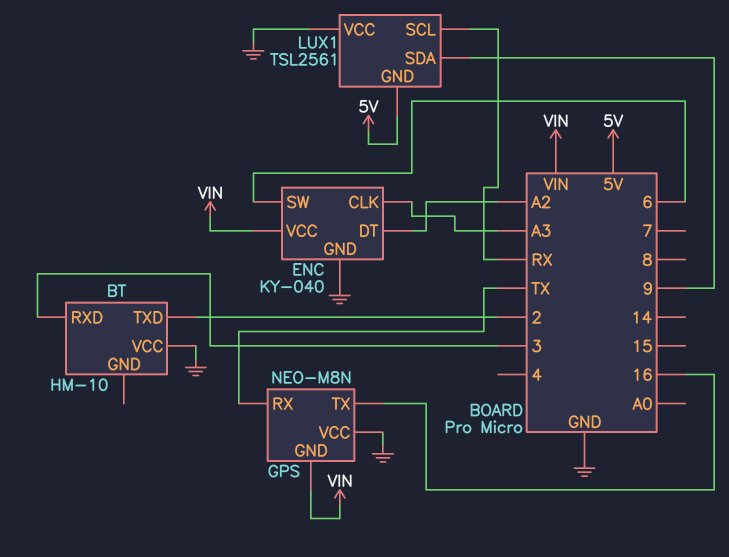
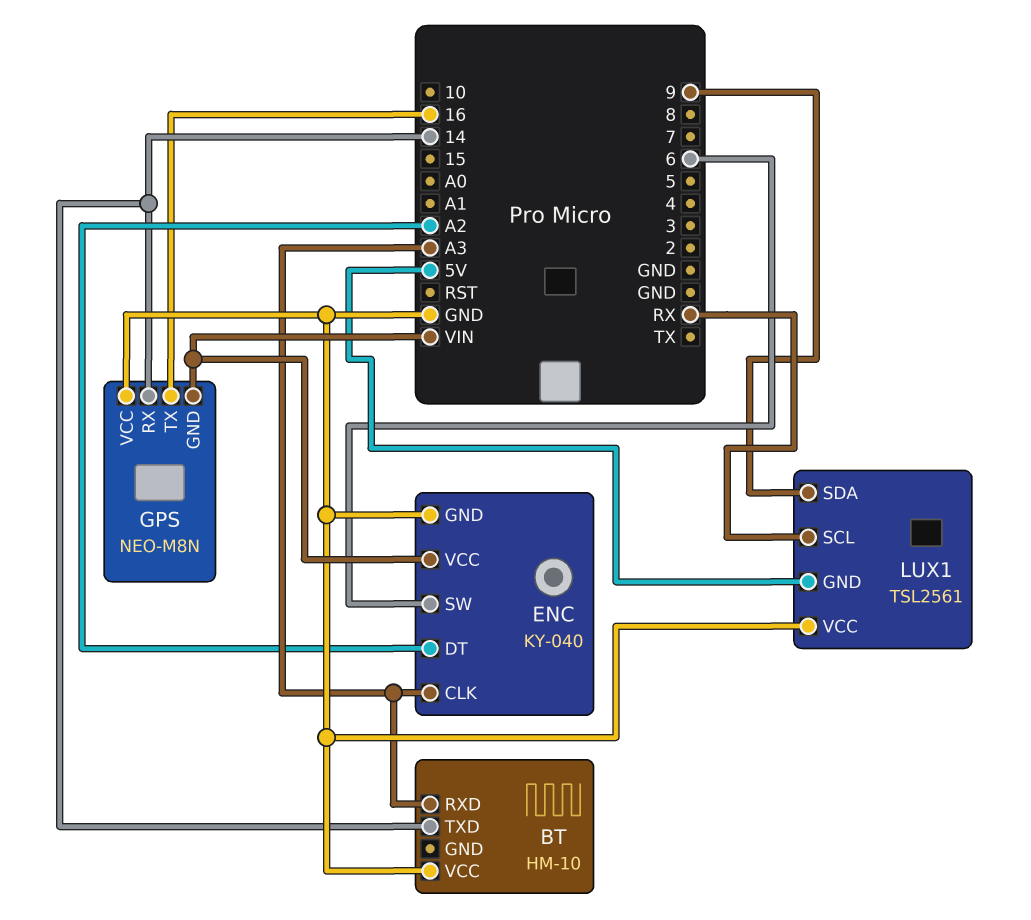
BT pin RXD: 3 -> A3
BT pin TXD: 2 -> 14
GPS pin RX: TX -> 14

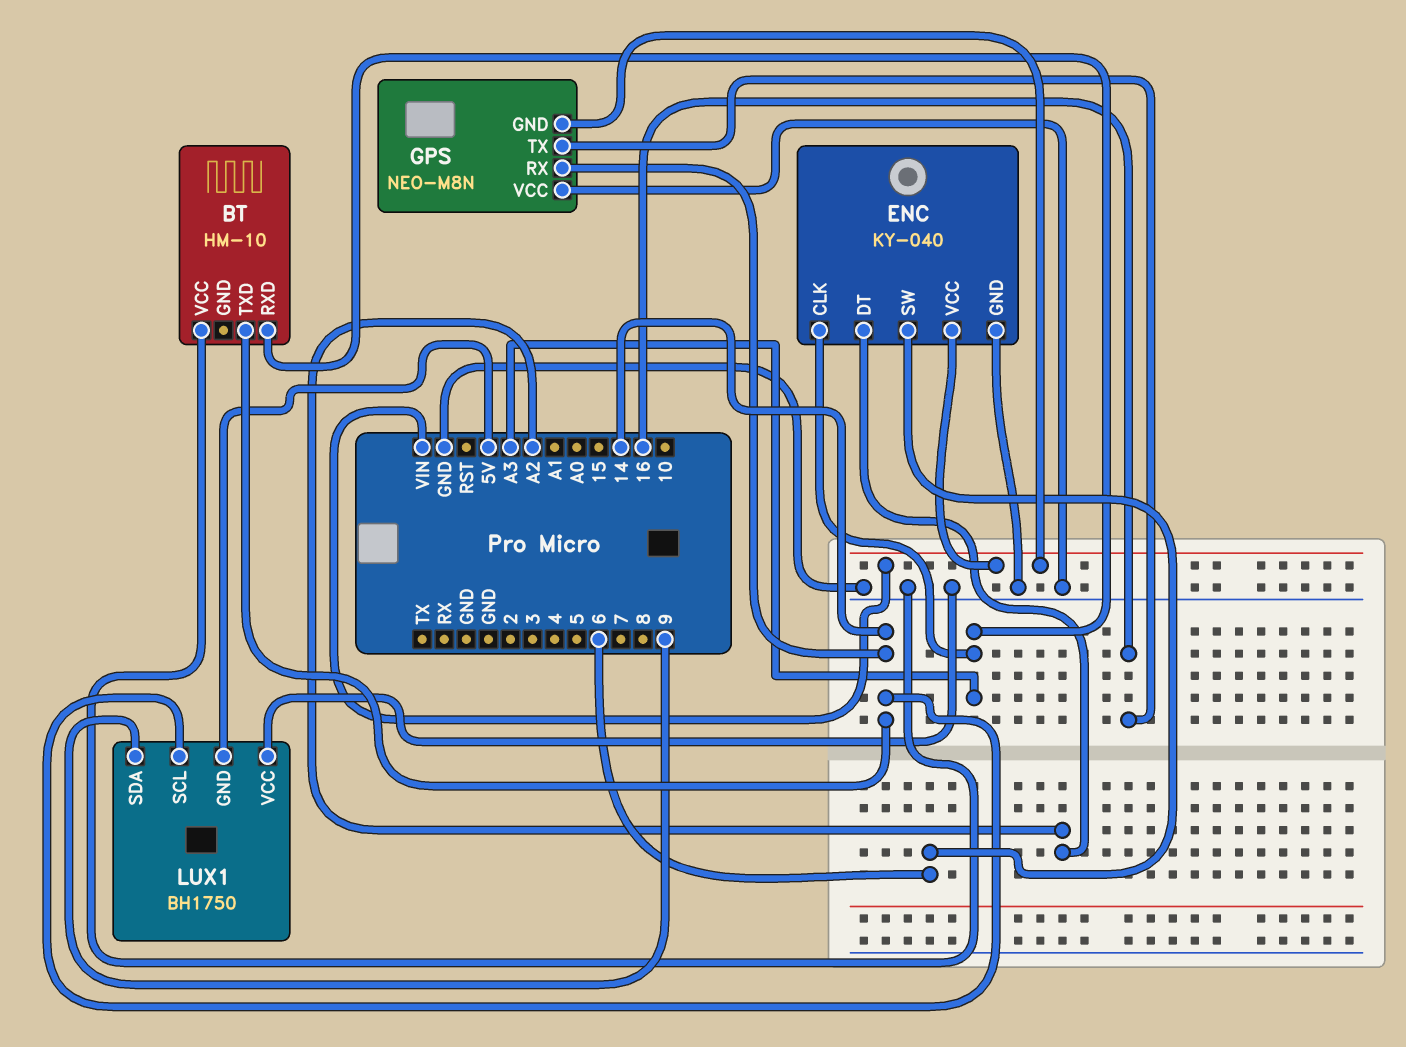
LUX1: TSL2561 -> BH1750
LUX1 pin SCL: RX -> 14

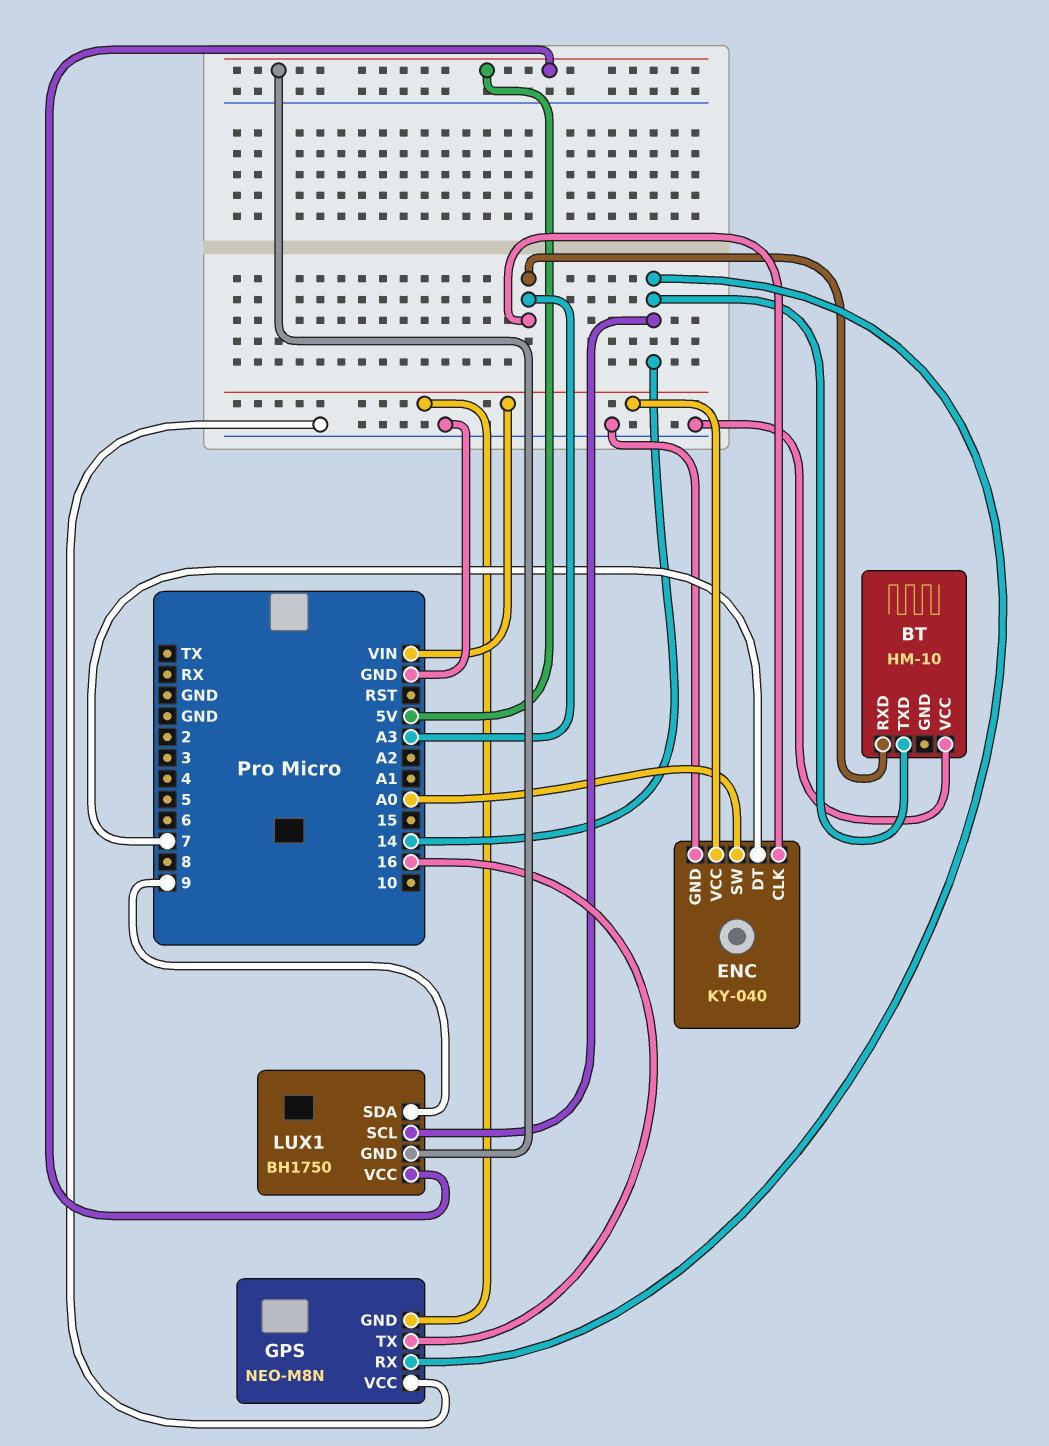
ENC pin DT: A2 -> 7
ENC pin SW: 6 -> A0
LUX1 pin VCC: GND -> 5V

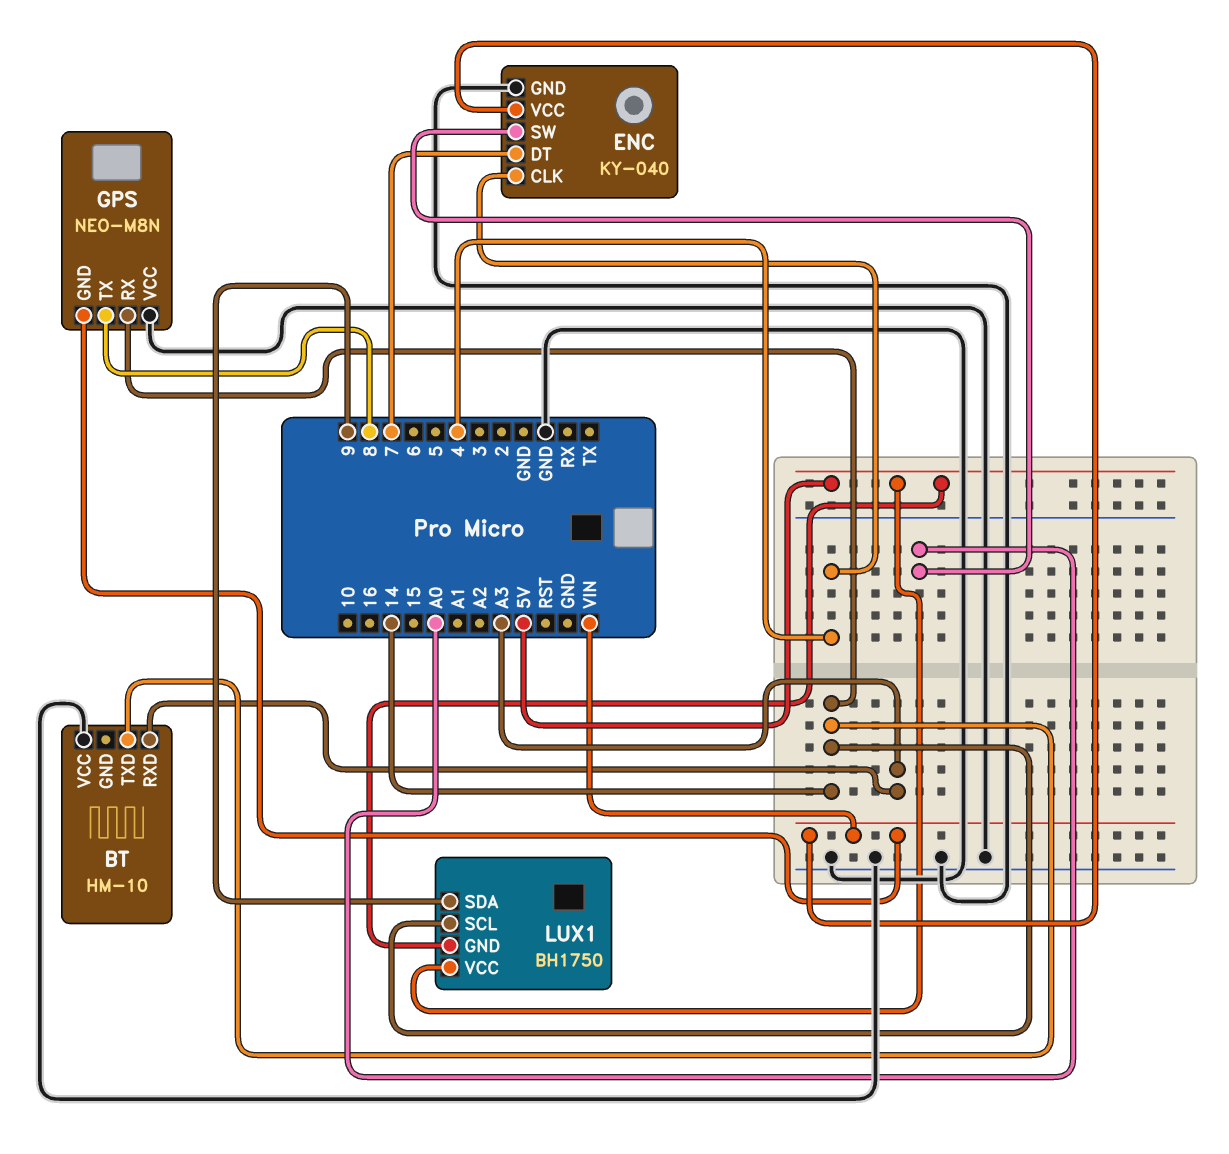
ENC pin CLK: A3 -> 4
GPS pin TX: 16 -> 8

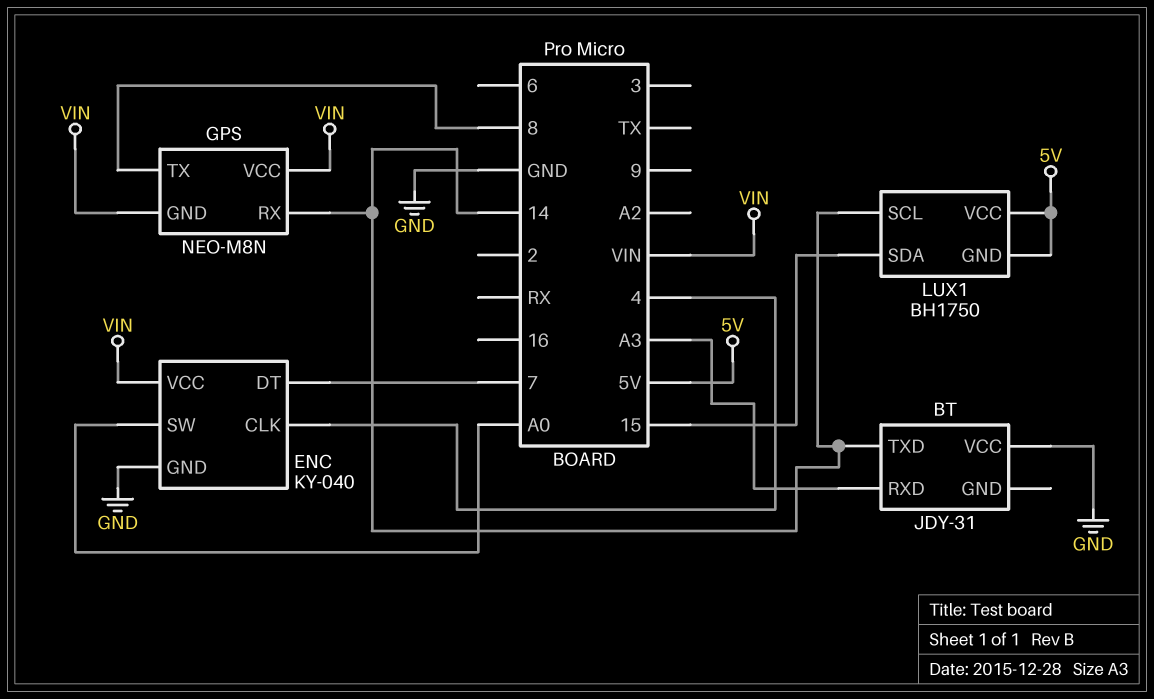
BT: HM-10 -> JDY-31
GPS pin VCC: GND -> VIN
LUX1 pin SDA: 9 -> 15

